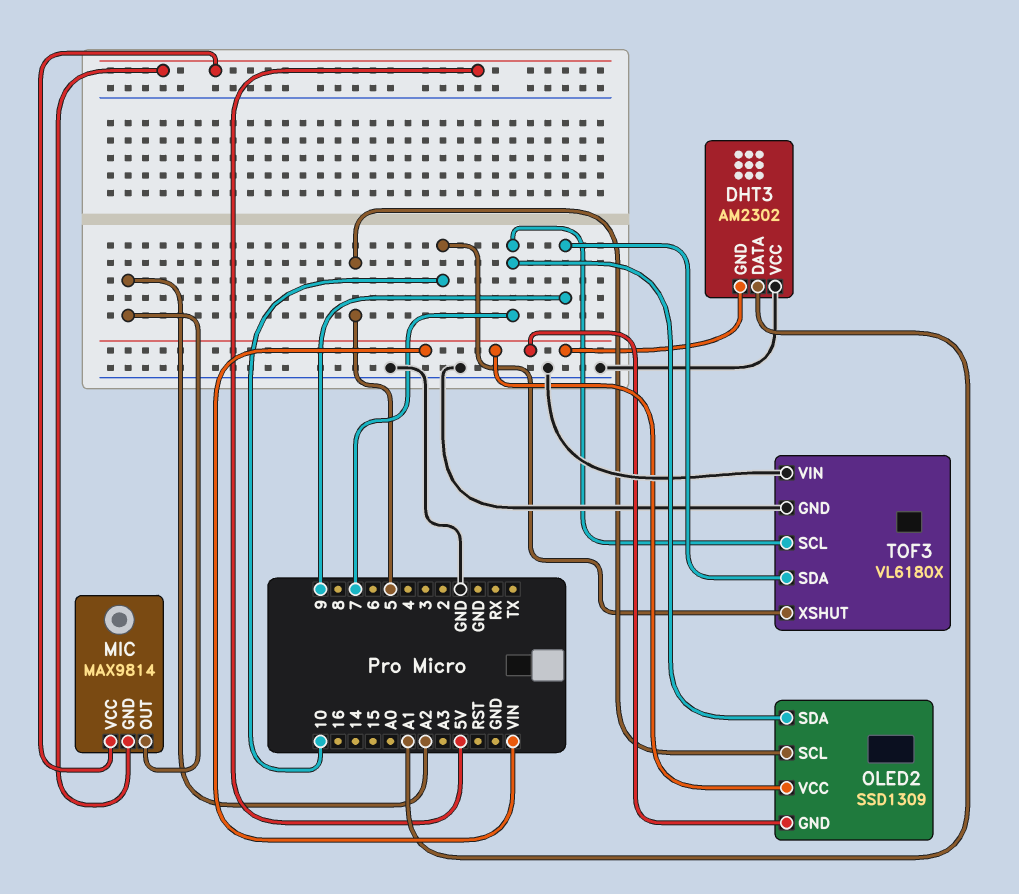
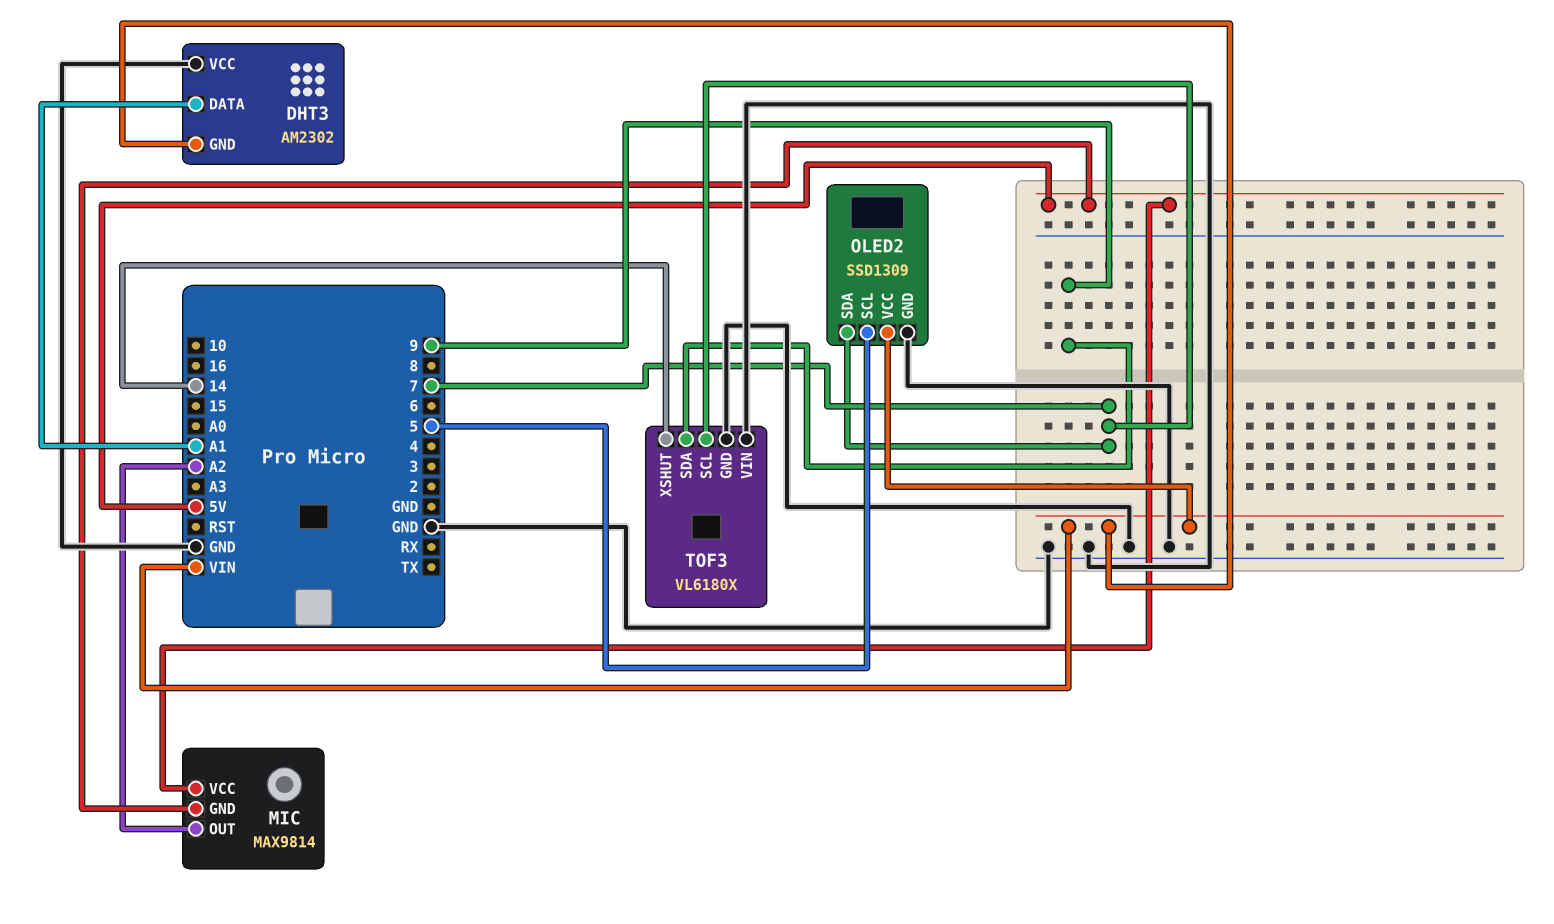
OLED2 pin GND: VIN -> GND
TOF3 pin XSHUT: 10 -> 14

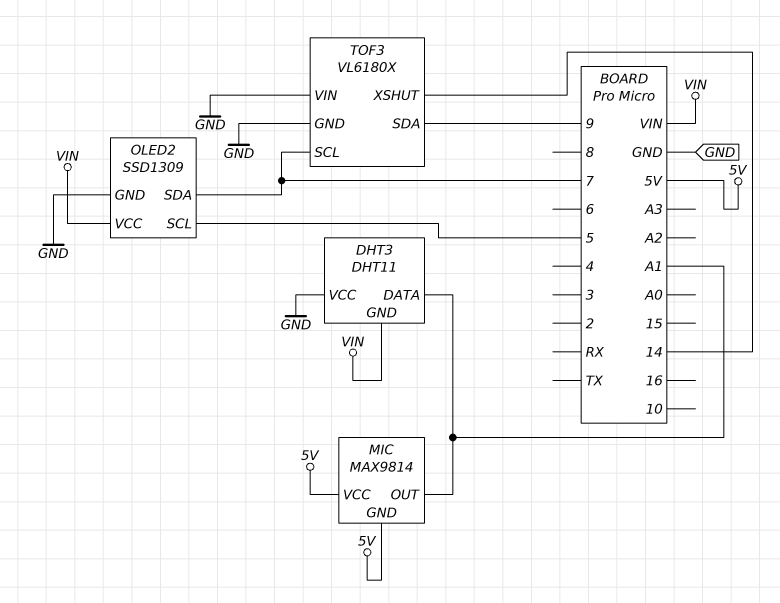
DHT3: AM2302 -> DHT11
MIC pin OUT: A2 -> A1

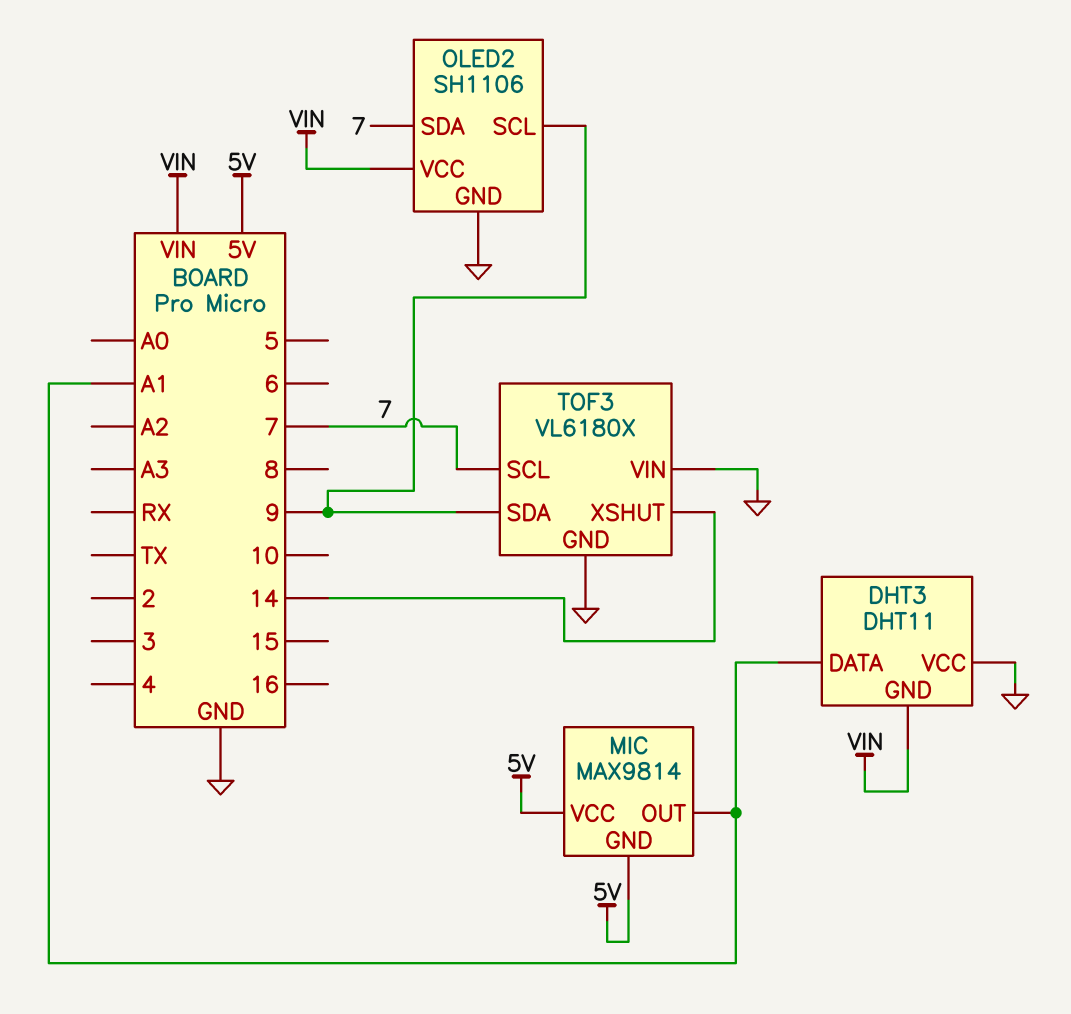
OLED2: SSD1309 -> SH1106
OLED2 pin SCL: 5 -> 9

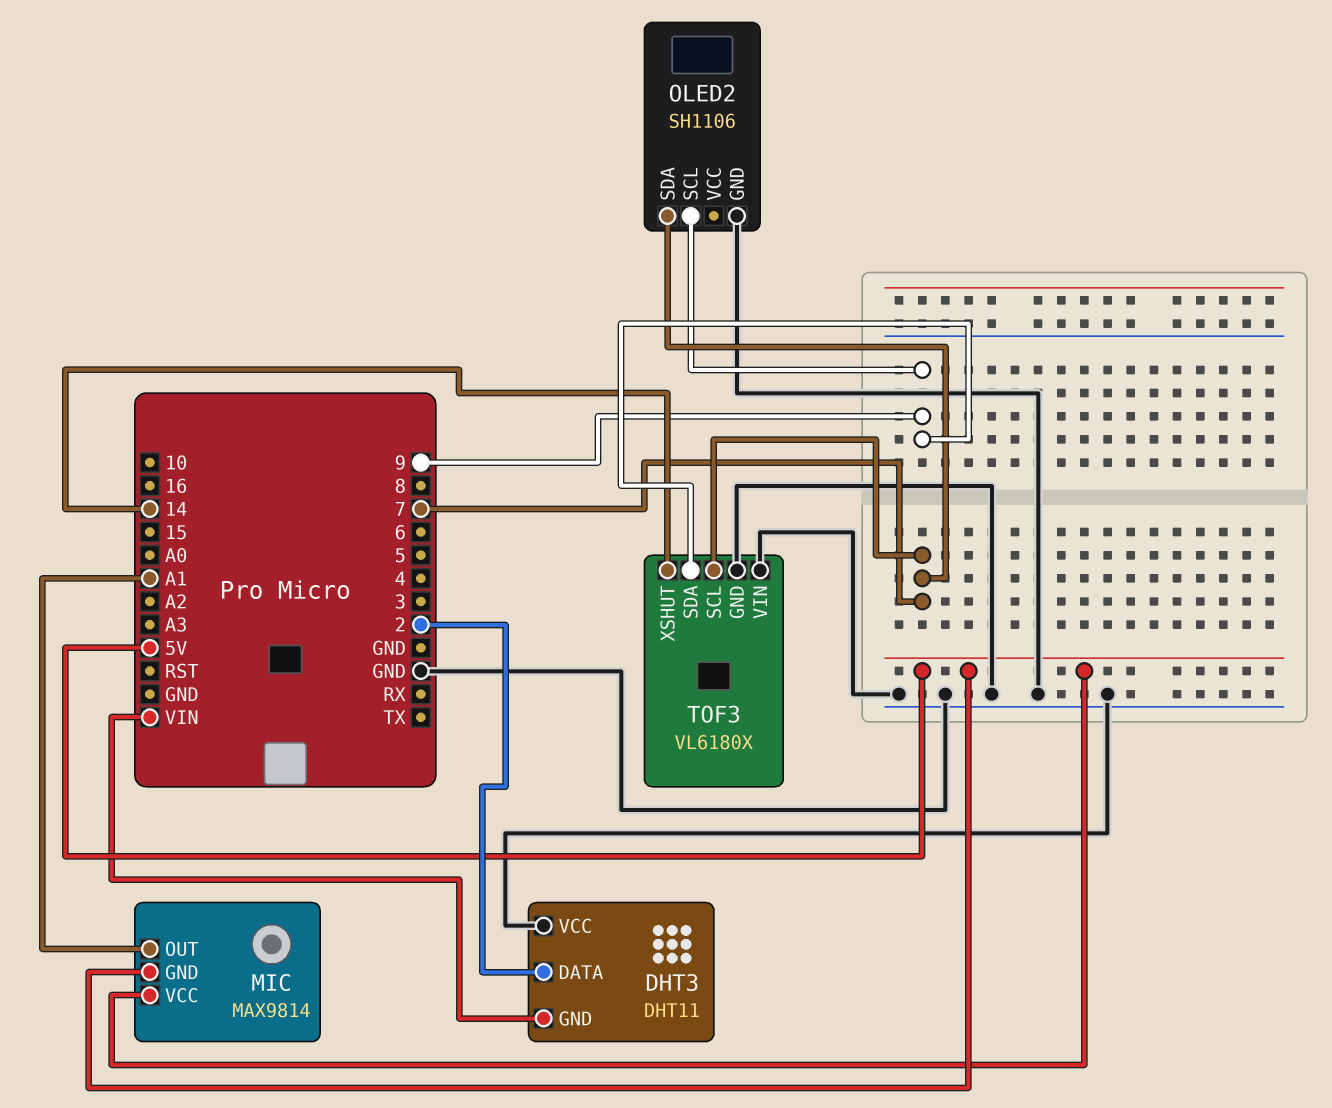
DHT3 pin DATA: A1 -> 2
OLED2 pin VCC: VIN -> none

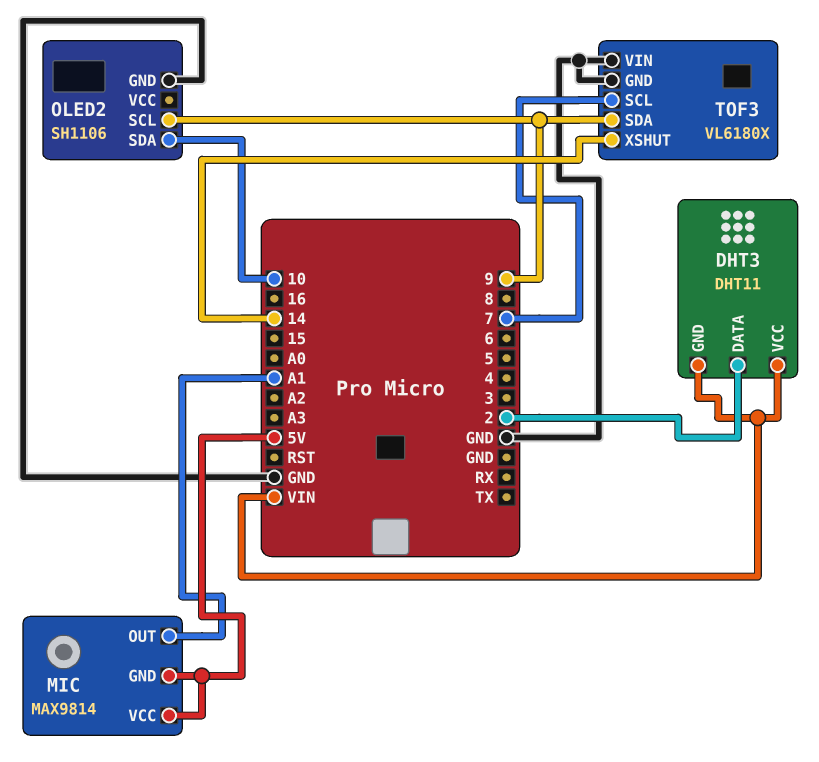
DHT3 pin VCC: GND -> VIN
OLED2 pin SDA: 7 -> 10

